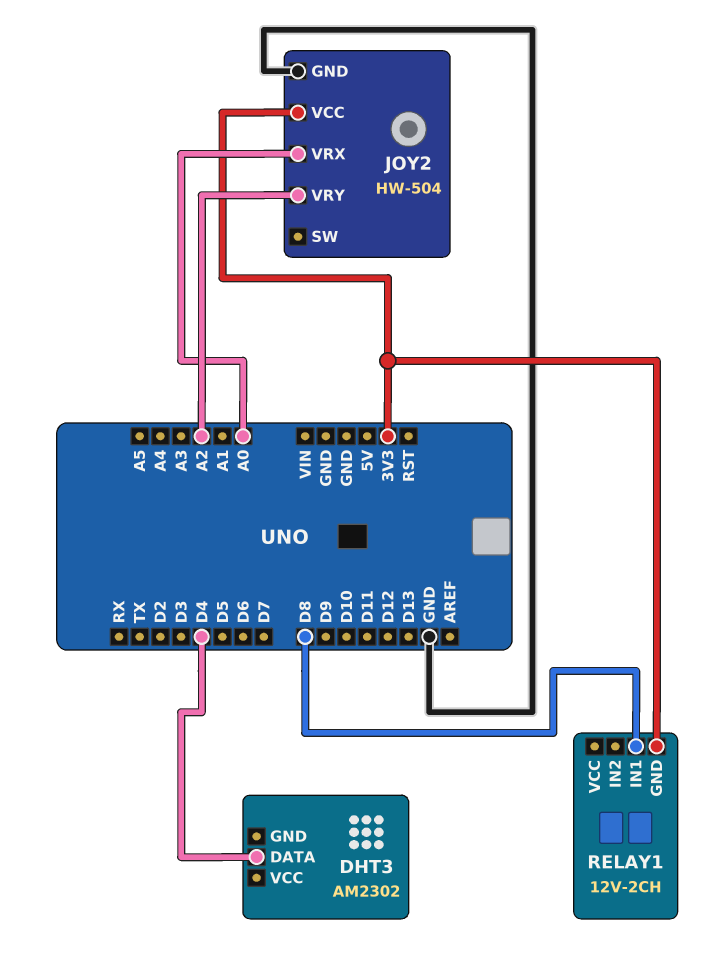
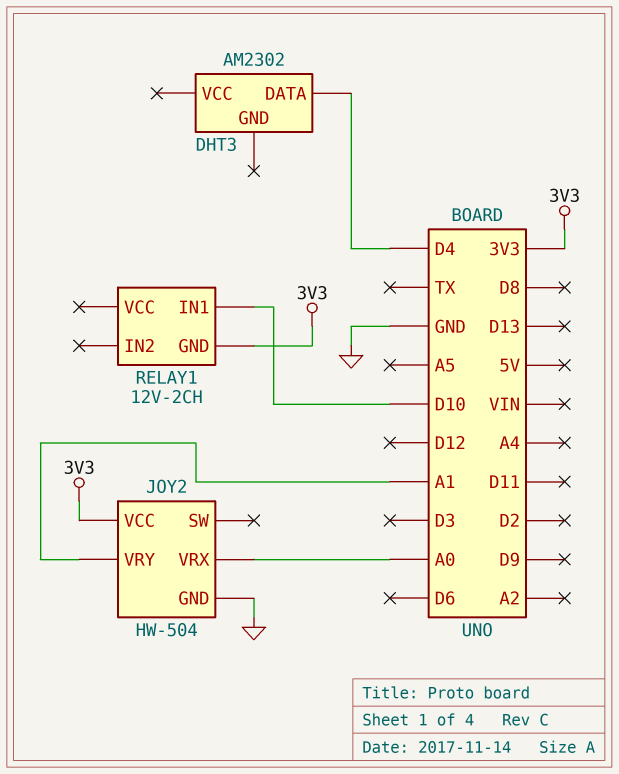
JOY2 pin VRY: A2 -> A1
RELAY1 pin IN1: D8 -> D10

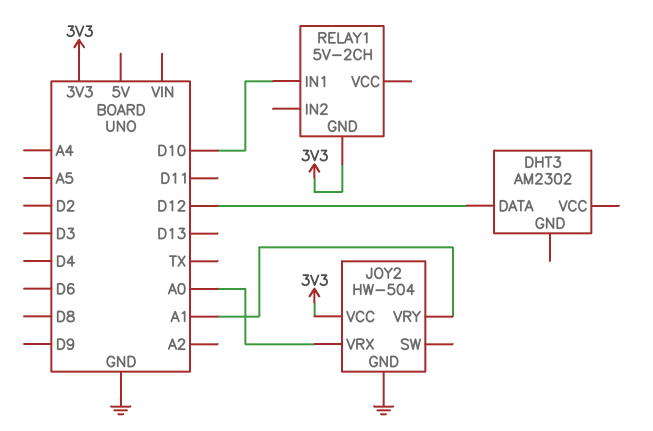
DHT3 pin DATA: D4 -> D12
RELAY1: 12V-2CH -> 5V-2CH

